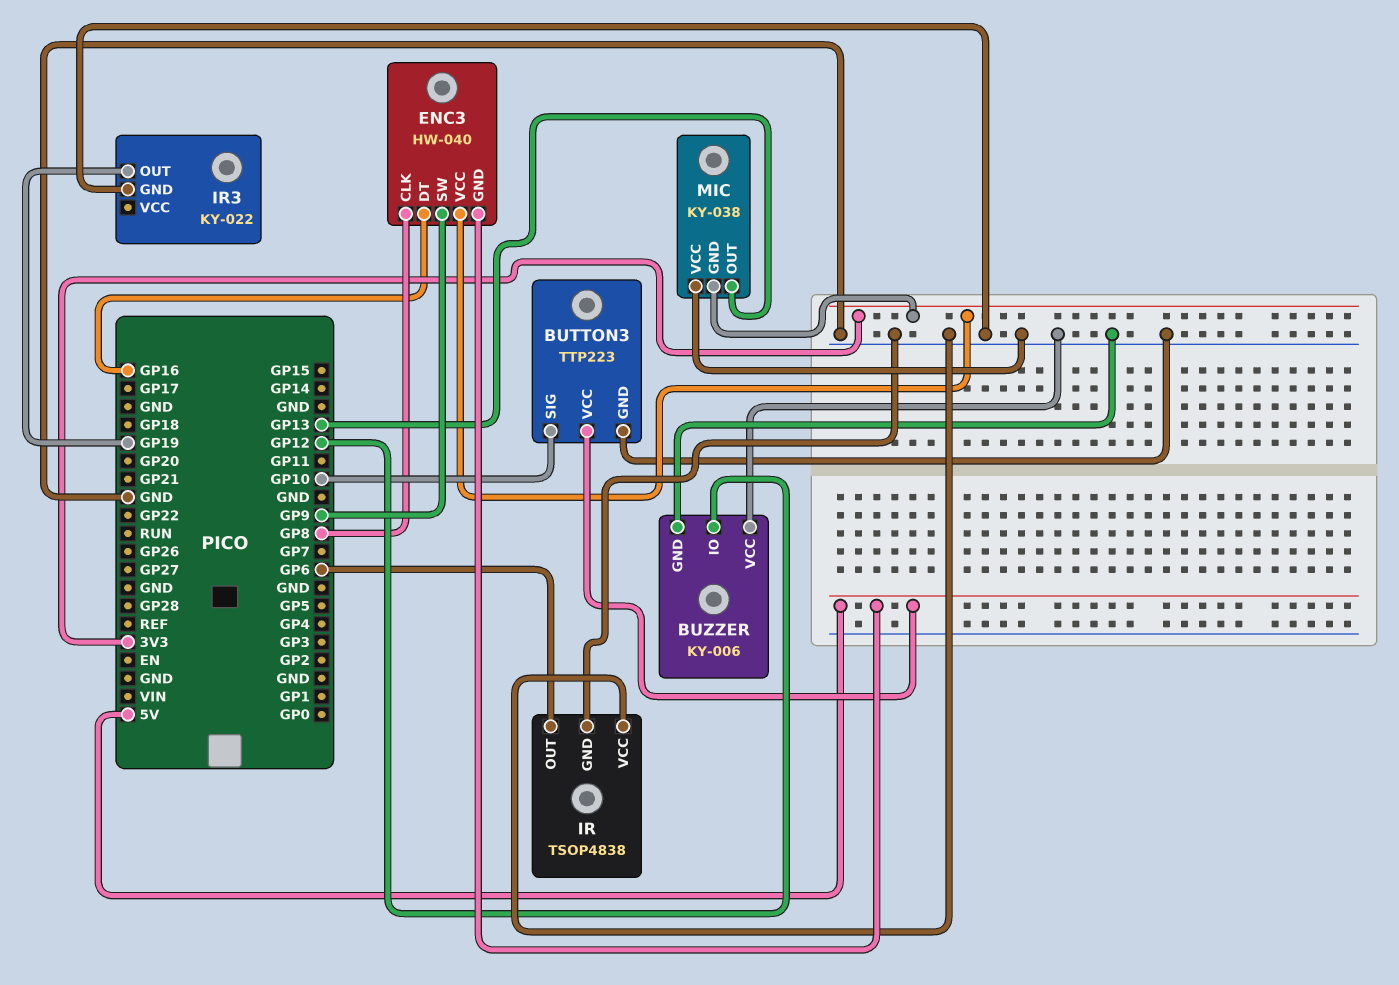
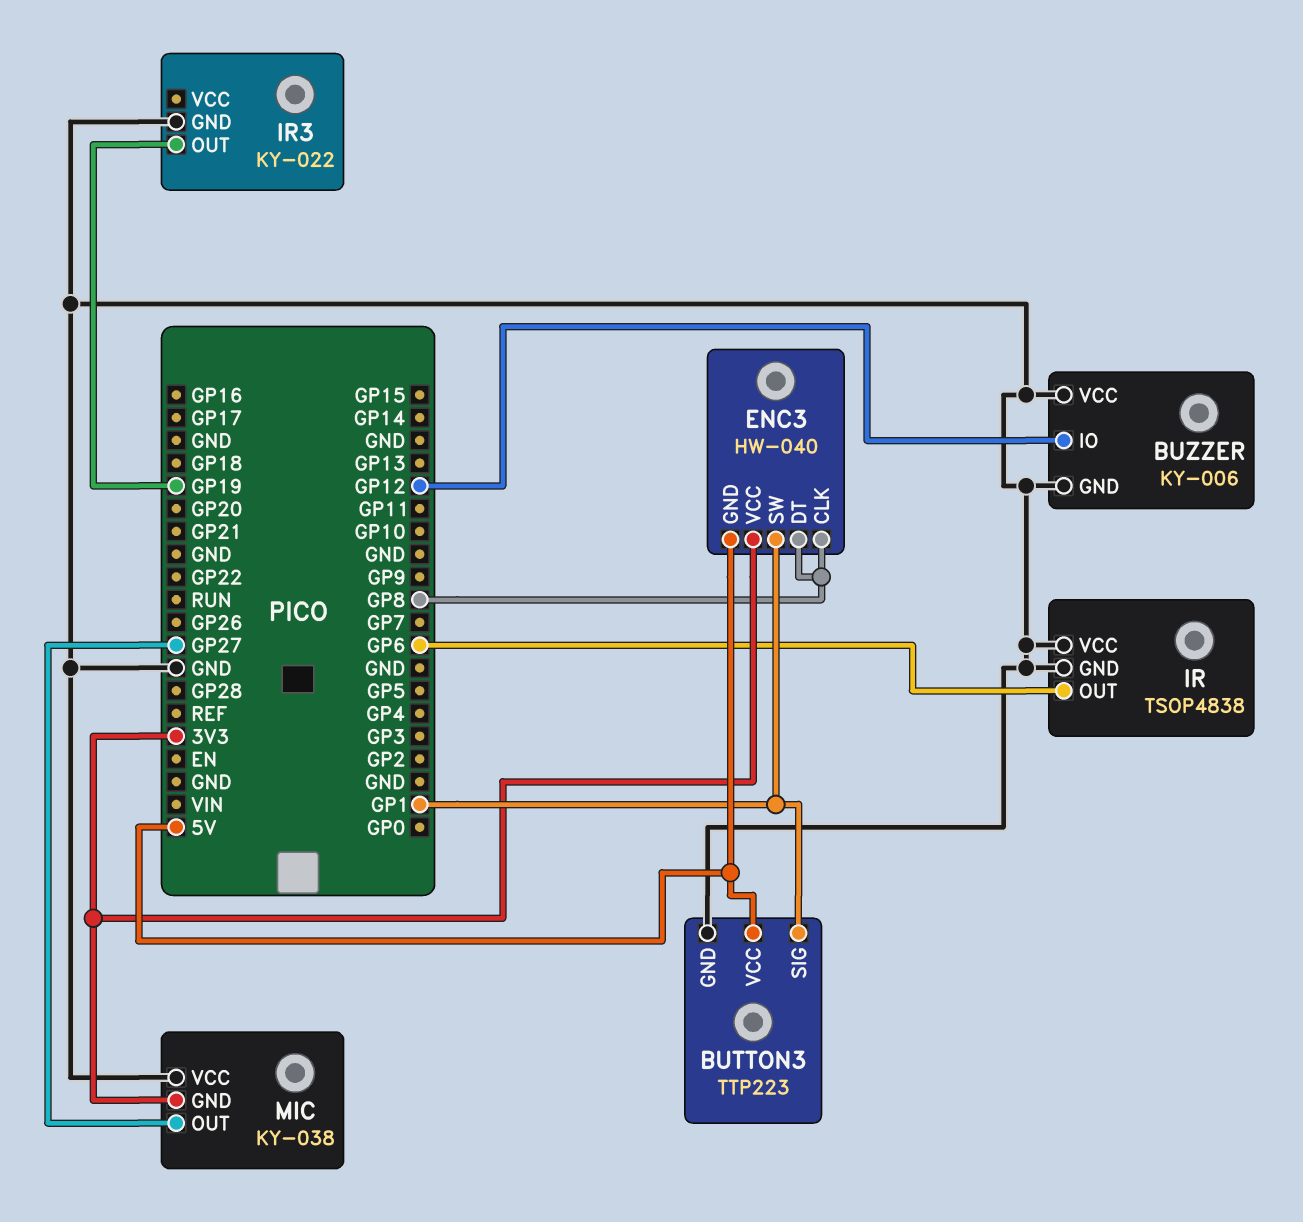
BUTTON3 pin SIG: GP10 -> GP1
ENC3 pin DT: GP16 -> GP8
ENC3 pin SW: GP9 -> GP1
MIC pin OUT: GP13 -> GP27

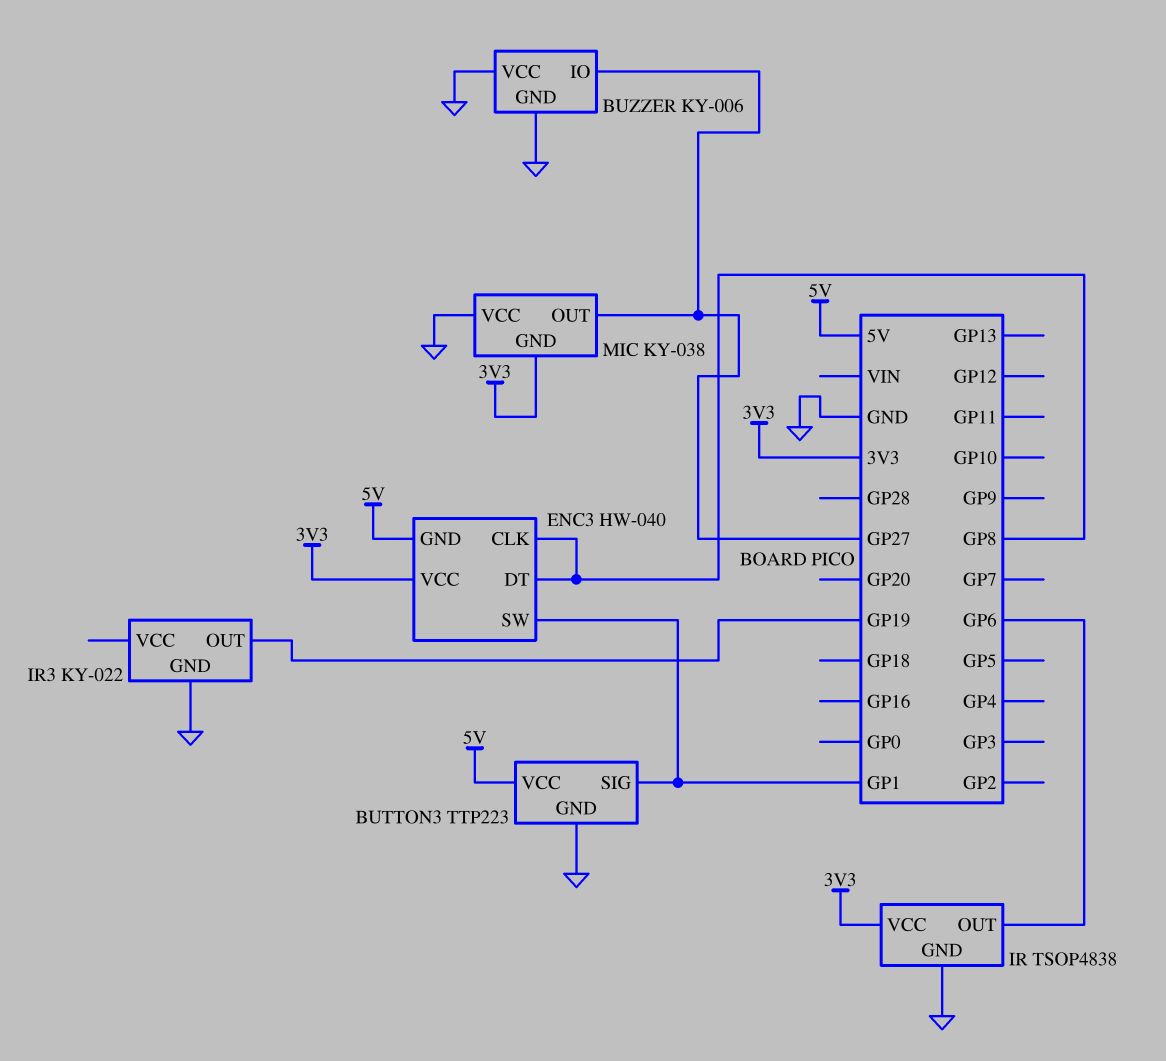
BUZZER pin IO: GP12 -> GP27
IR pin VCC: GND -> 3V3

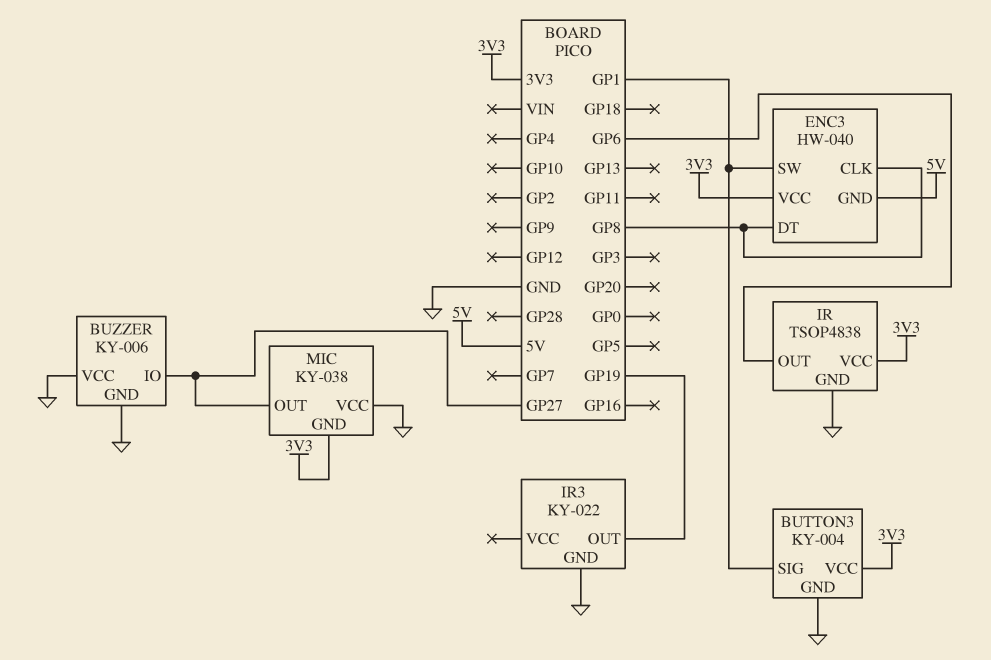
BUTTON3: TTP223 -> KY-004
BUTTON3 pin VCC: 5V -> 3V3

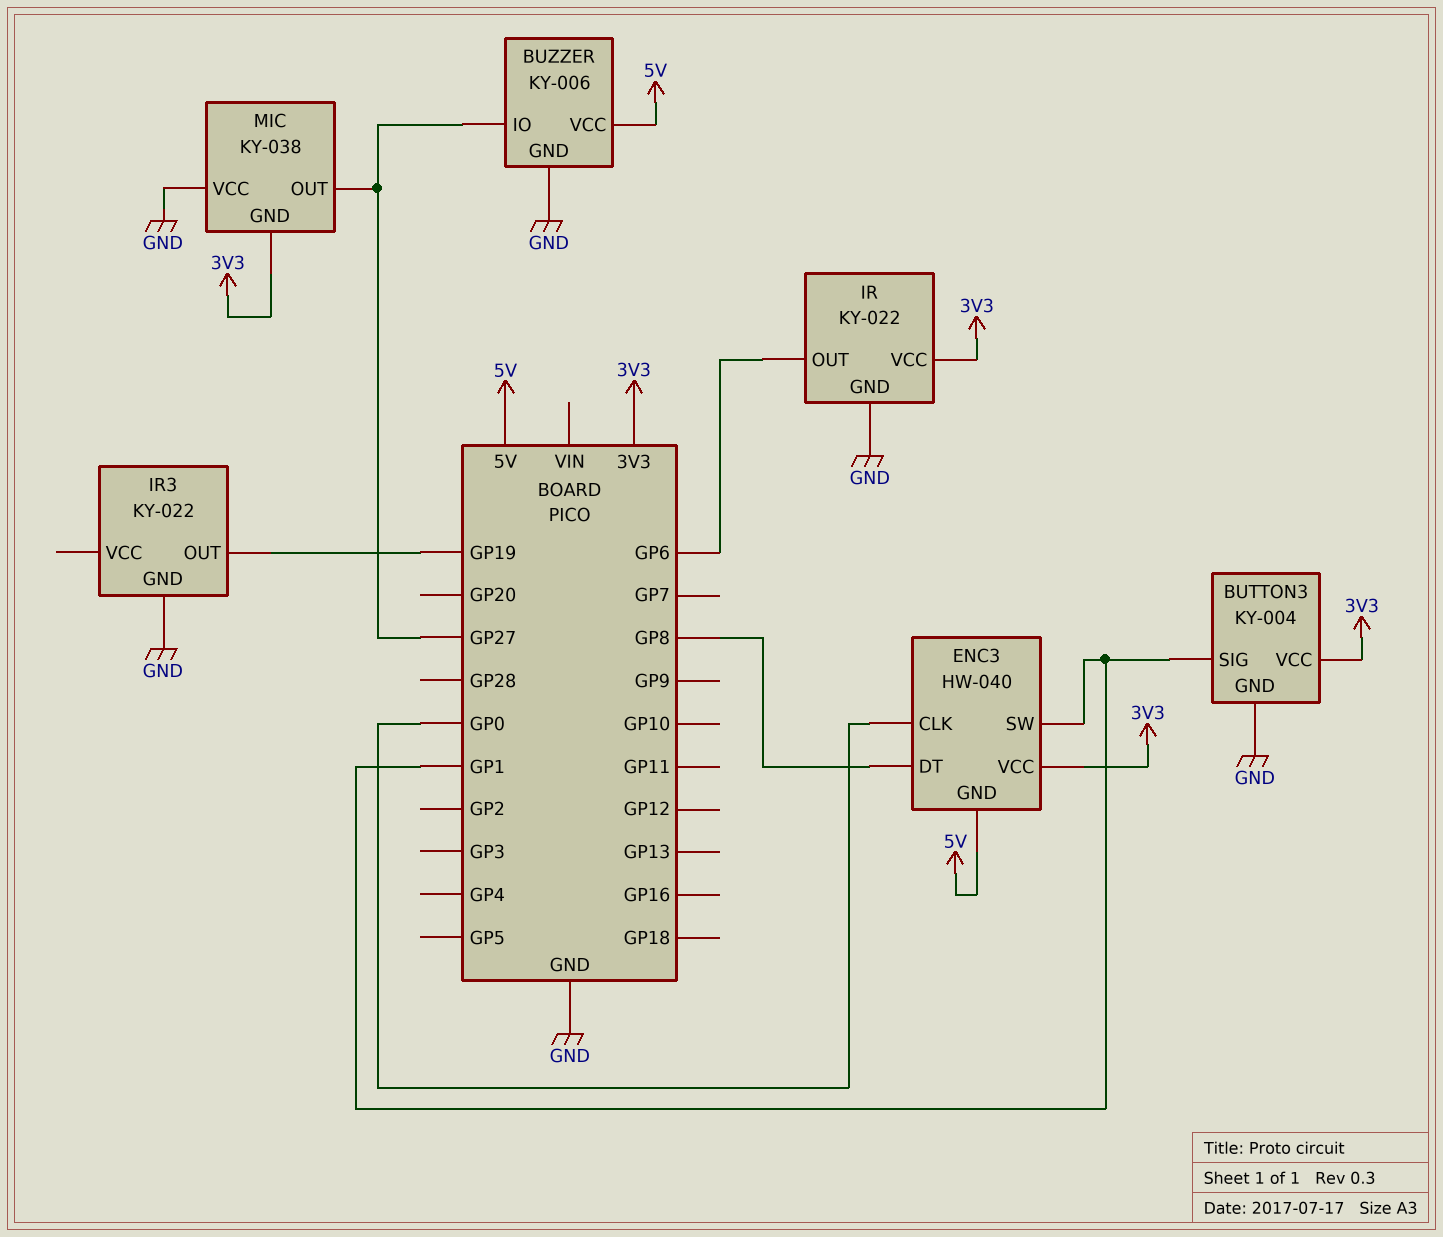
BUZZER pin VCC: GND -> 5V
ENC3 pin CLK: GP8 -> GP0
IR: TSOP4838 -> KY-022

